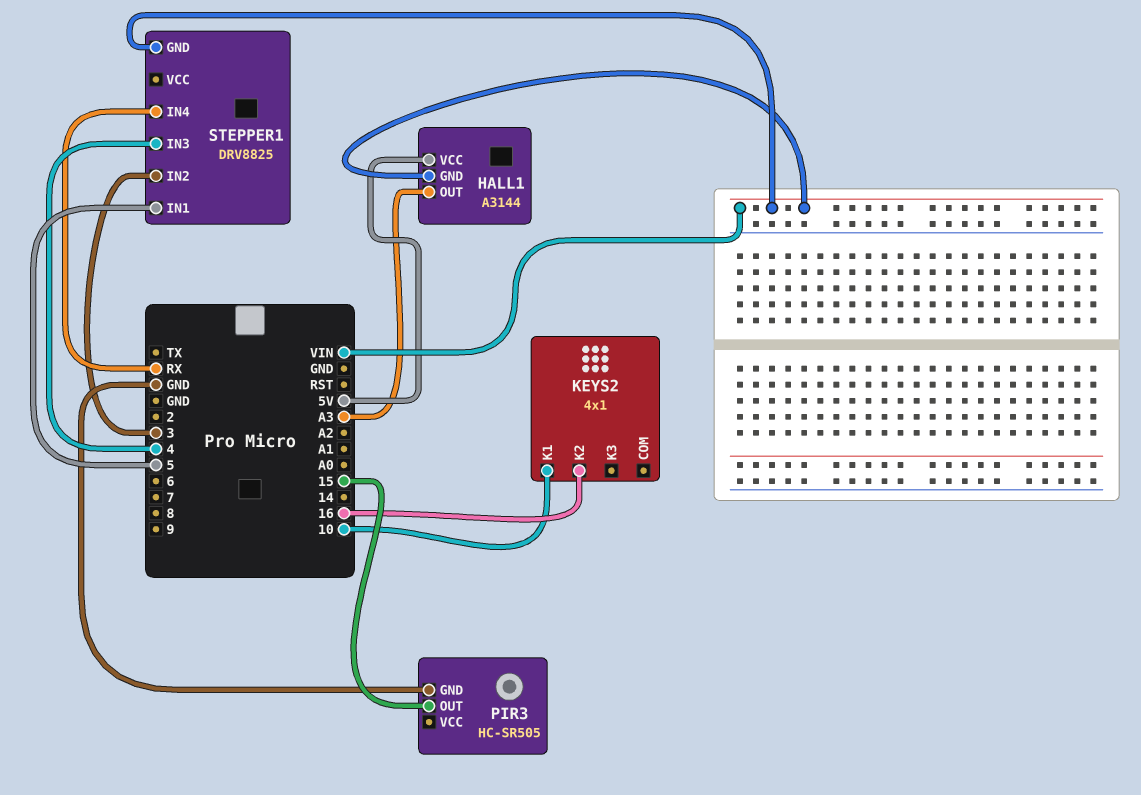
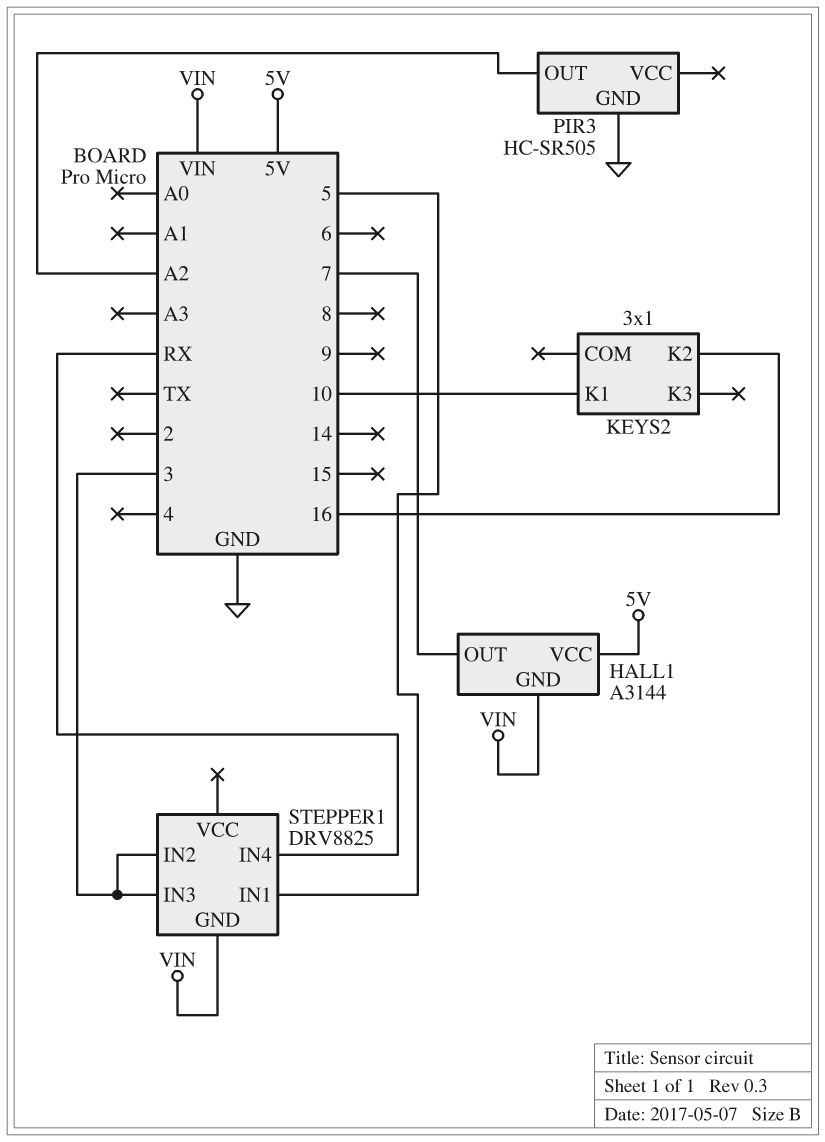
HALL1 pin OUT: A3 -> 7
KEYS2: 4x1 -> 3x1
PIR3 pin OUT: 15 -> A2
STEPPER1 pin IN3: 4 -> 3

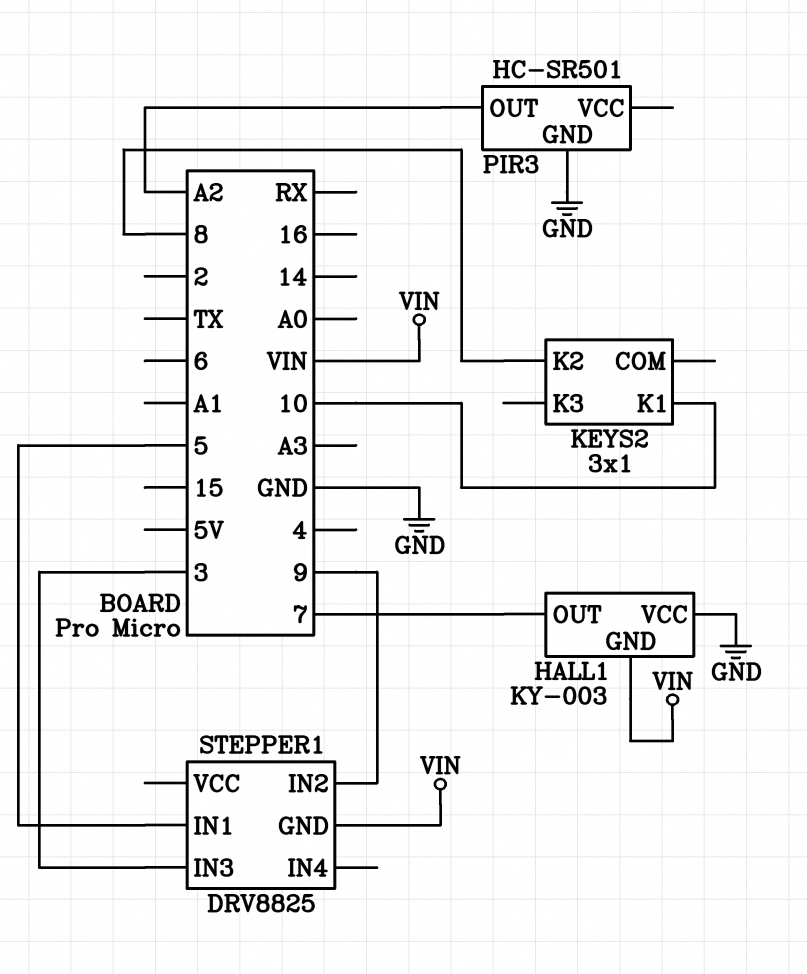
HALL1: A3144 -> KY-003
HALL1 pin VCC: 5V -> GND
KEYS2 pin K2: 16 -> 8
PIR3: HC-SR505 -> HC-SR501
STEPPER1 pin IN2: 3 -> 9
STEPPER1 pin IN4: RX -> none

